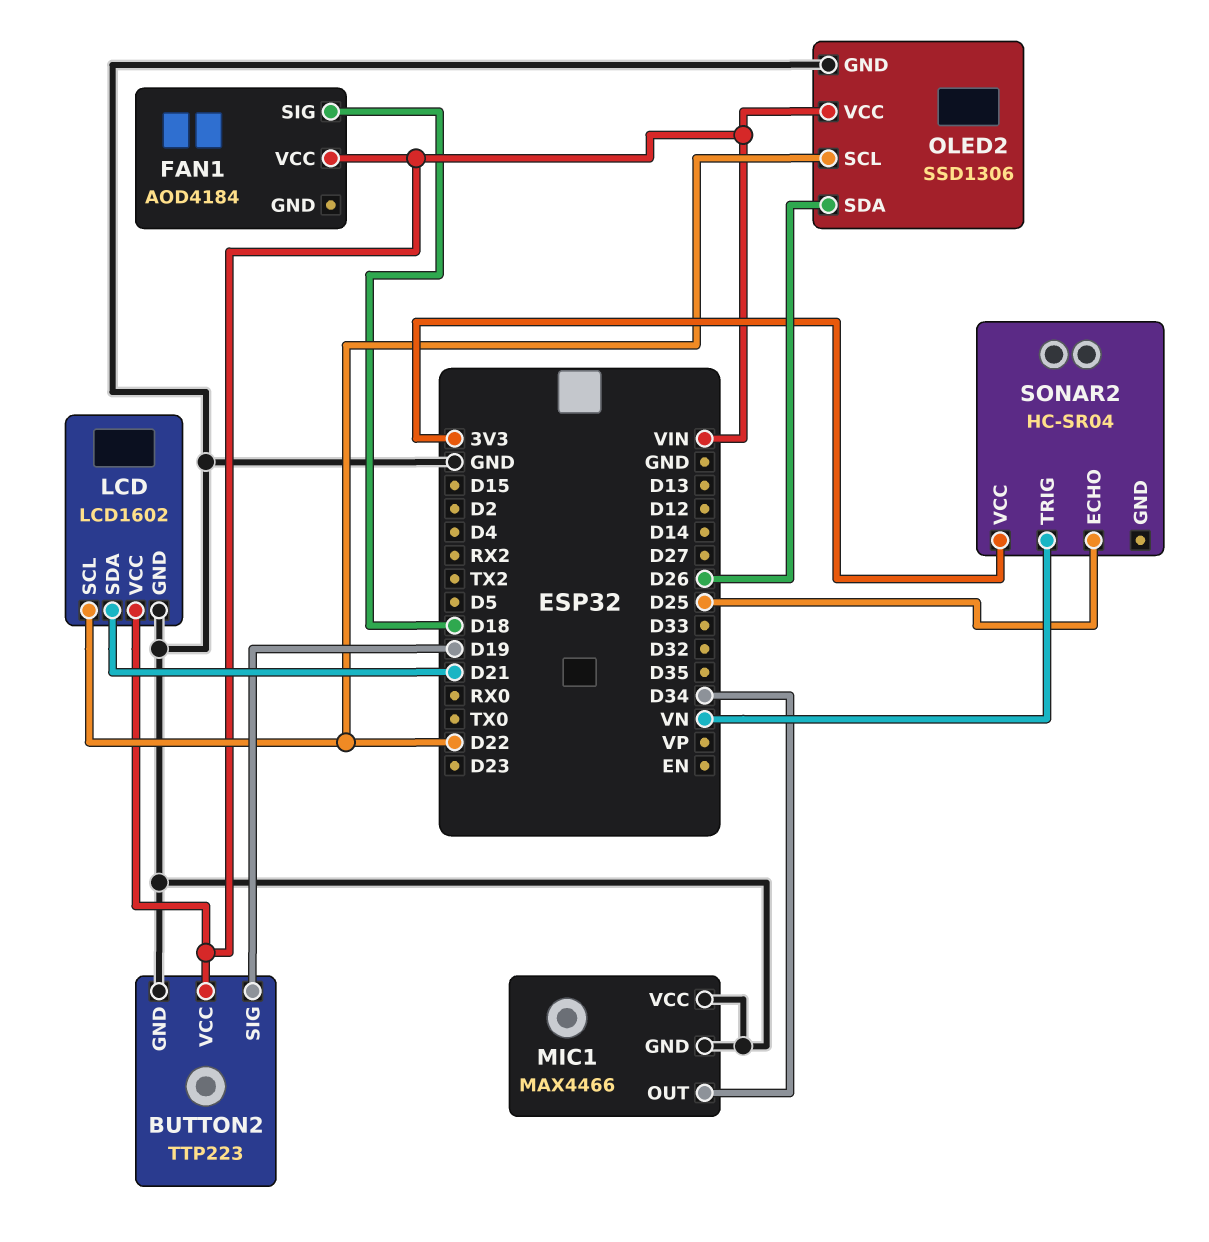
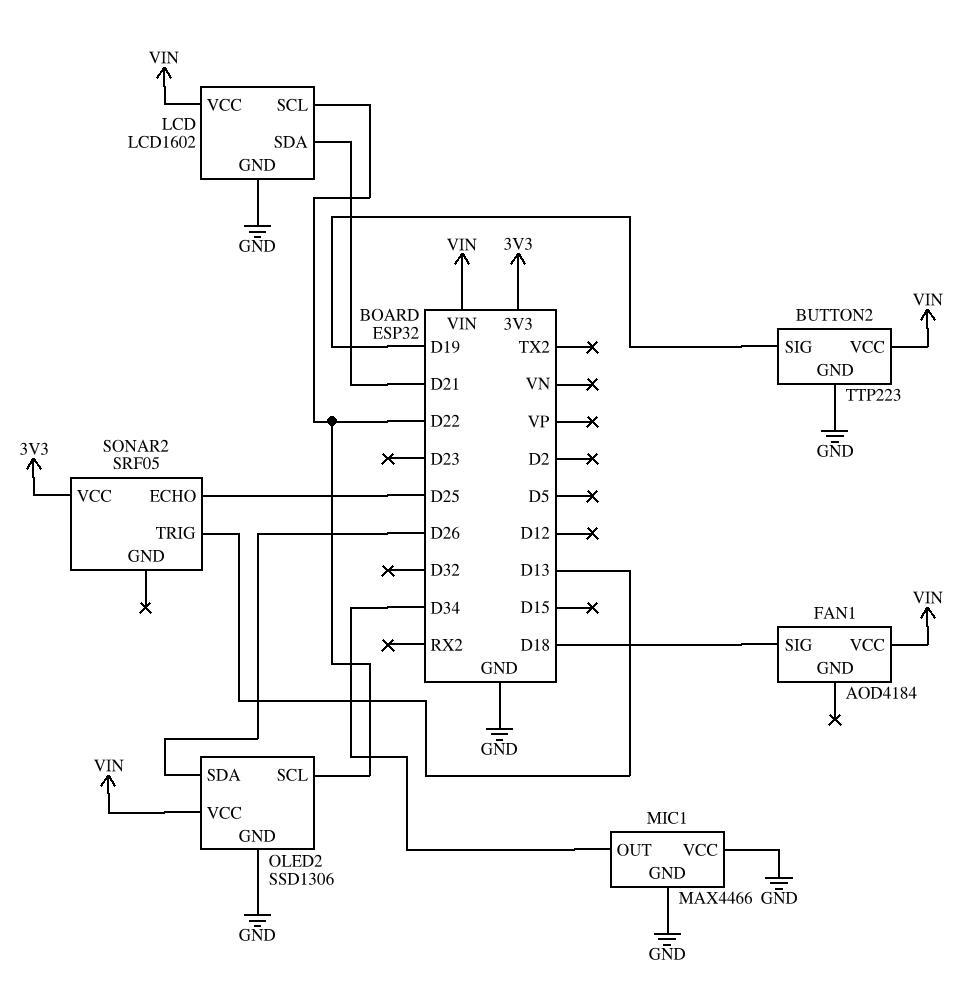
SONAR2: HC-SR04 -> SRF05
SONAR2 pin TRIG: VN -> D13

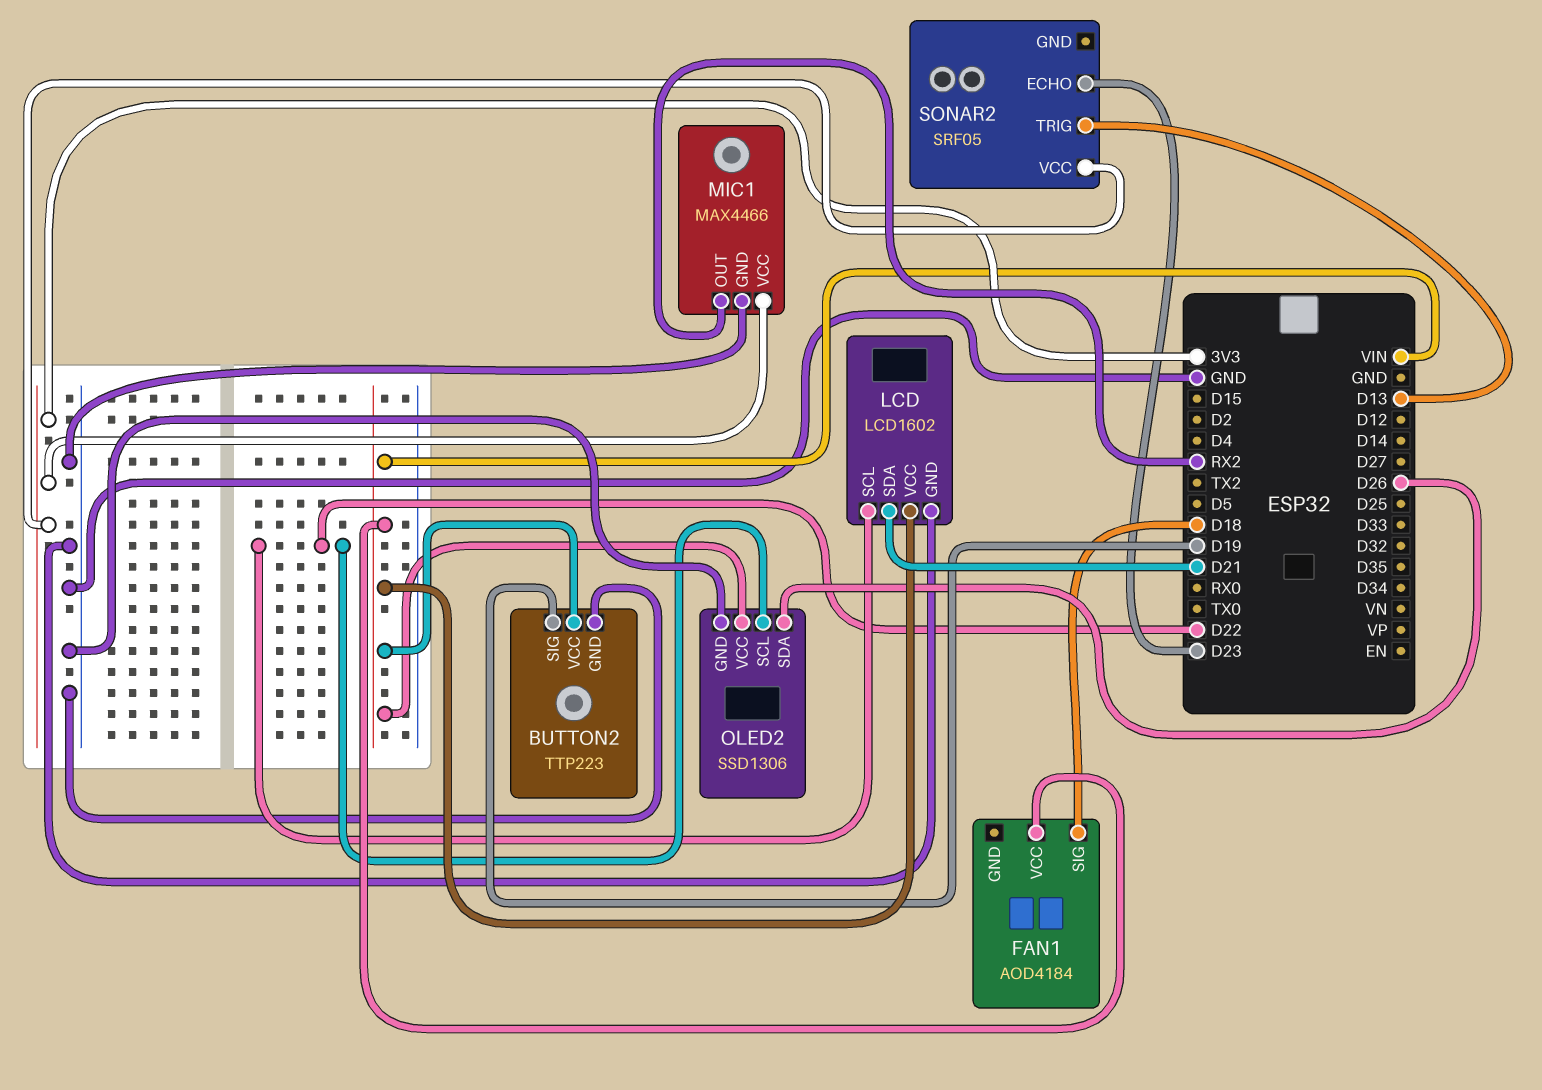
MIC1 pin OUT: D34 -> RX2
MIC1 pin VCC: GND -> 3V3
SONAR2 pin ECHO: D25 -> D23

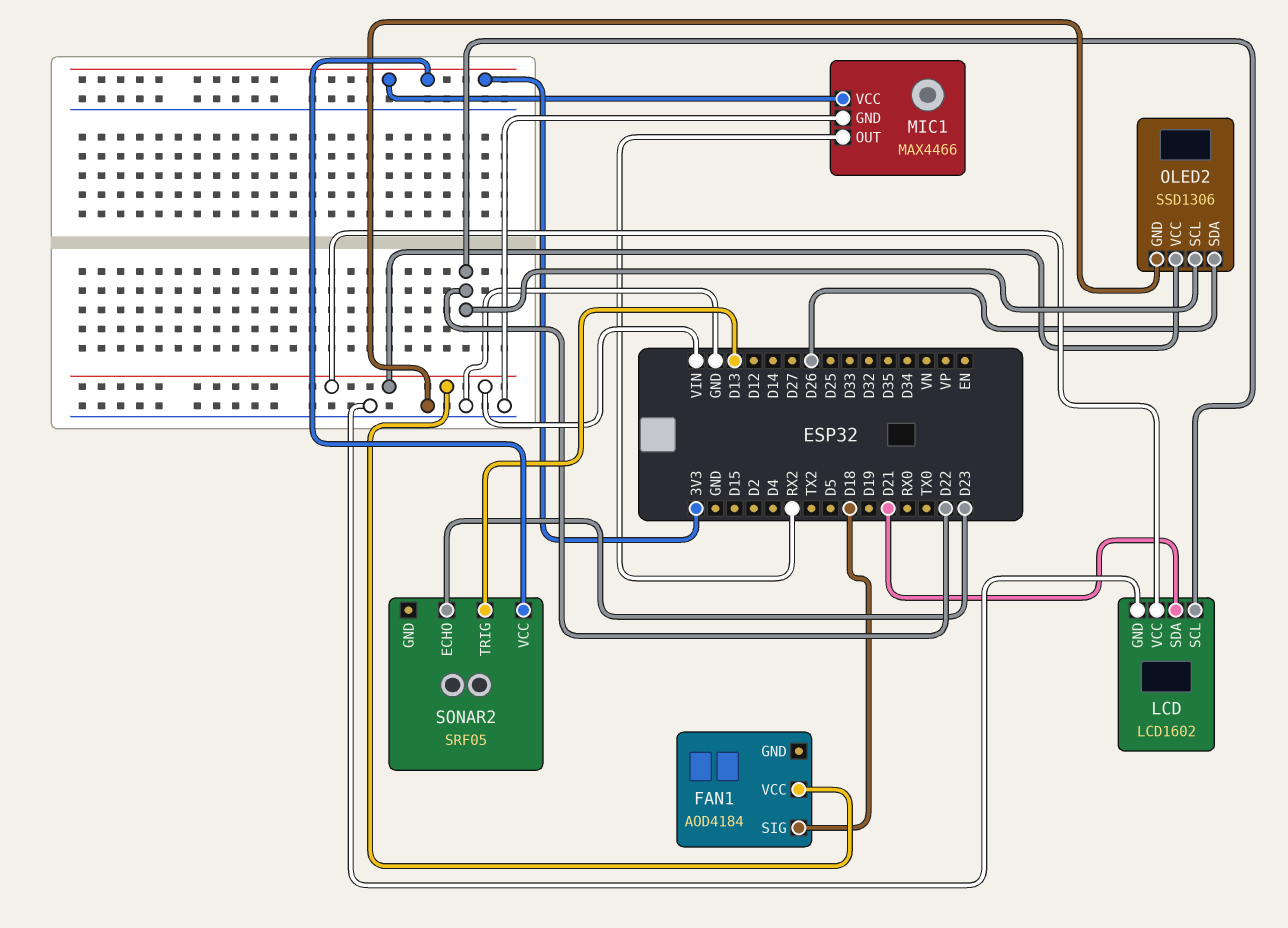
BUTTON2: TTP223 -> none
BUTTON2 pin GND: GND -> none
BUTTON2 pin SIG: D19 -> none
BUTTON2 pin VCC: VIN -> none

